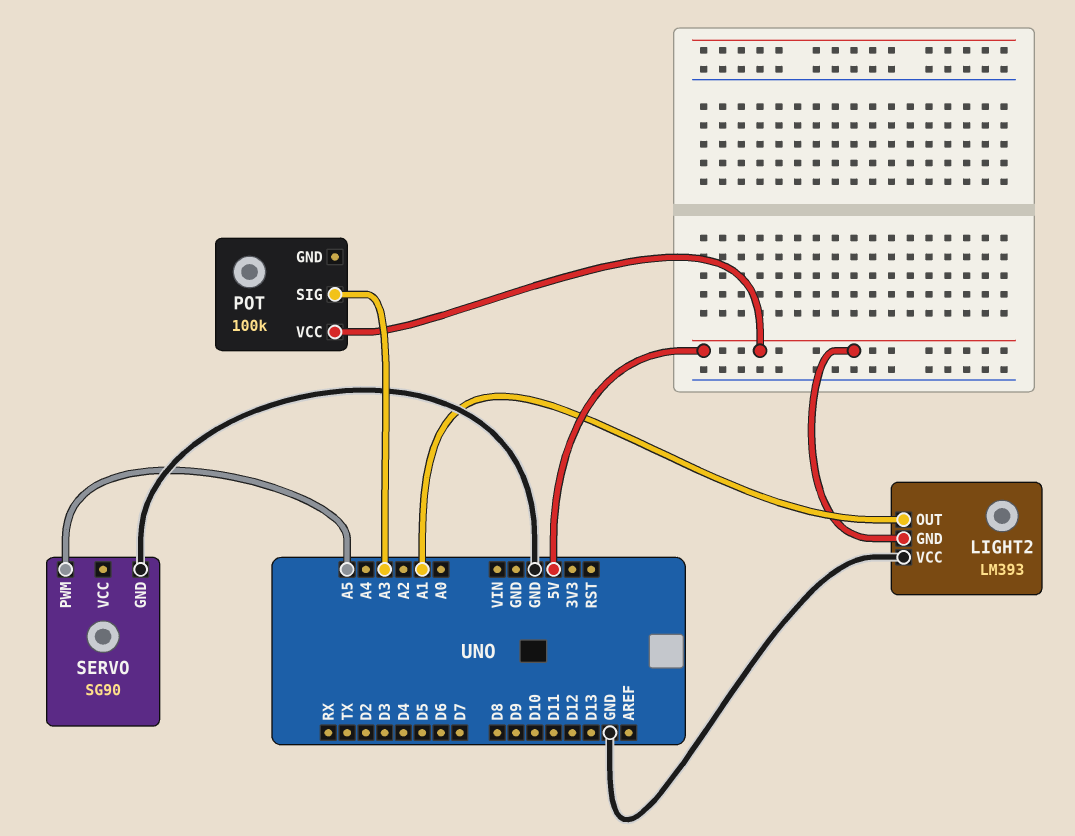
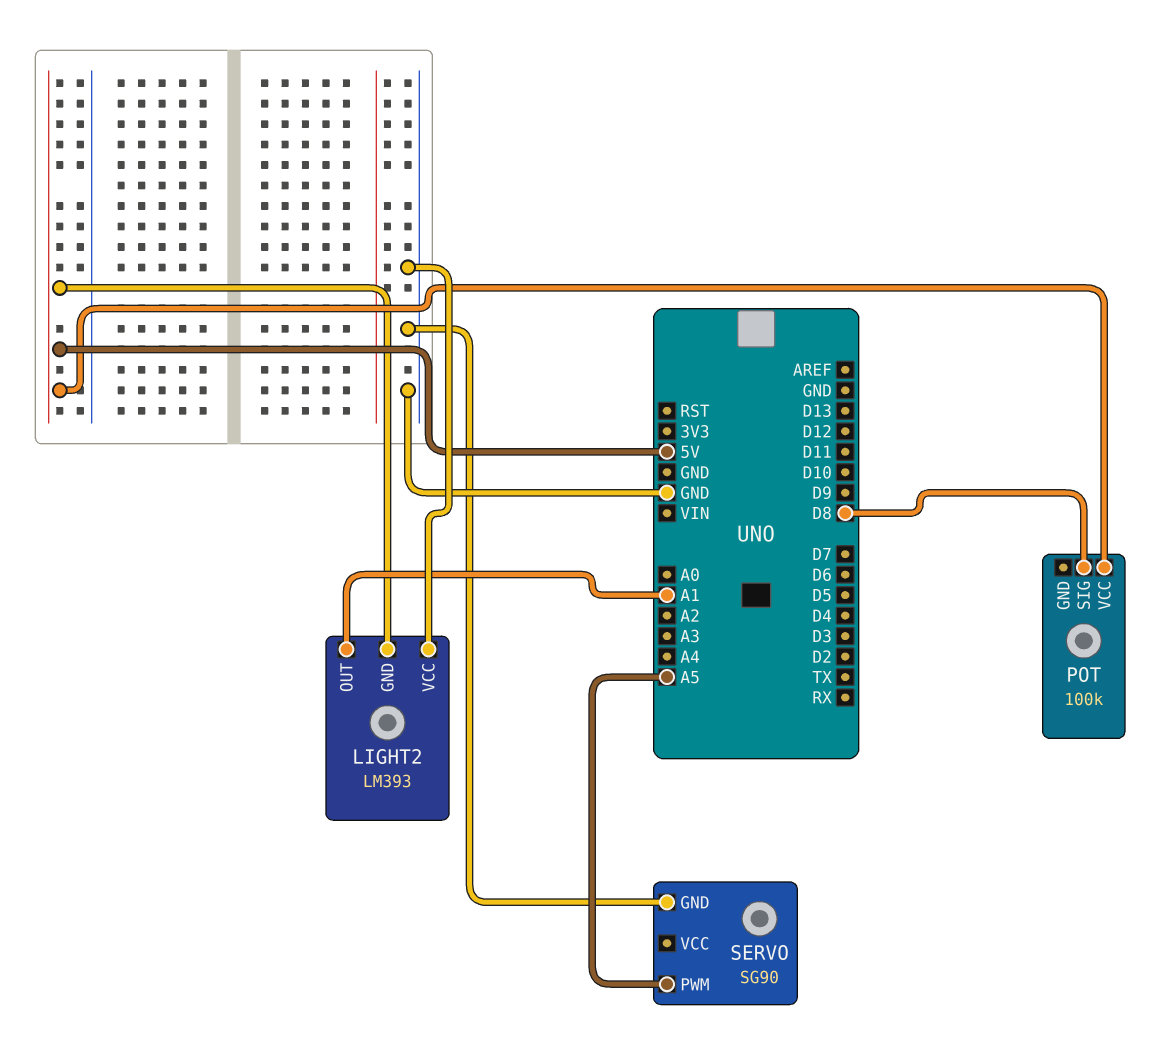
POT pin SIG: A3 -> D8

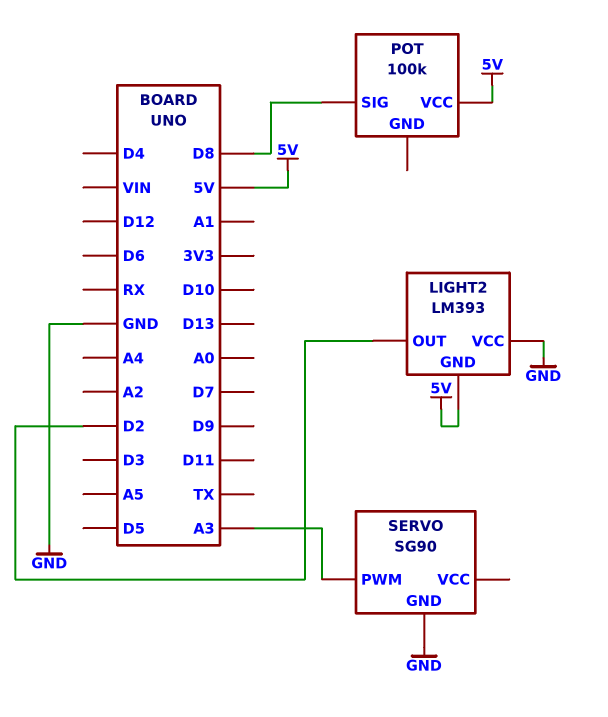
LIGHT2 pin OUT: A1 -> D2
SERVO pin PWM: A5 -> A3

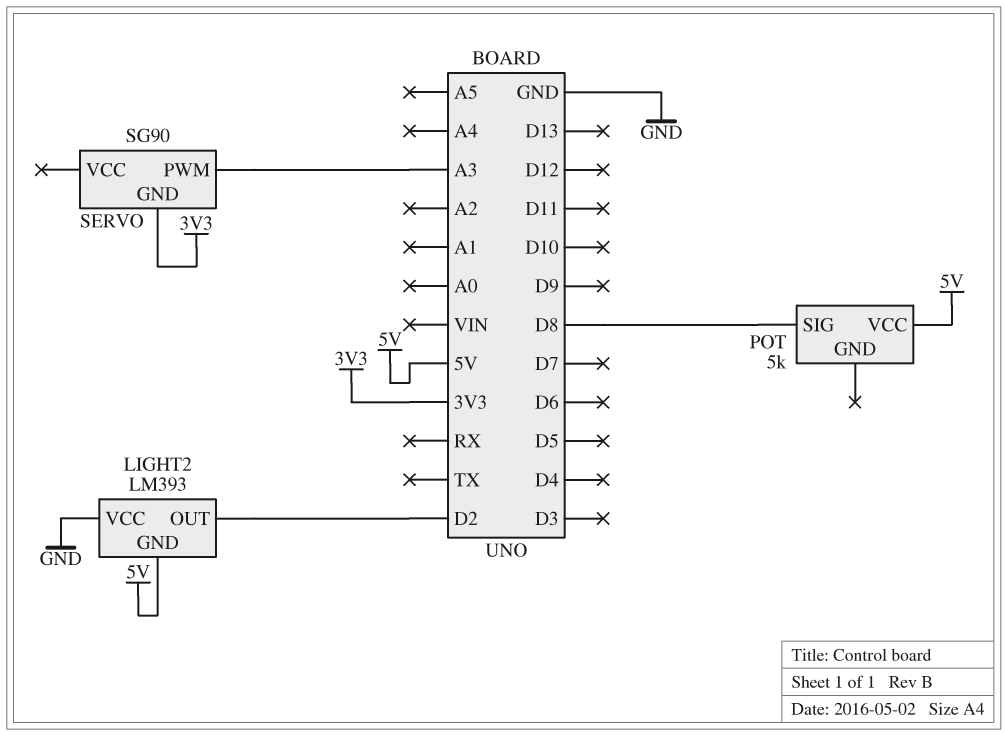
POT: 100k -> 5k
SERVO pin GND: GND -> 3V3

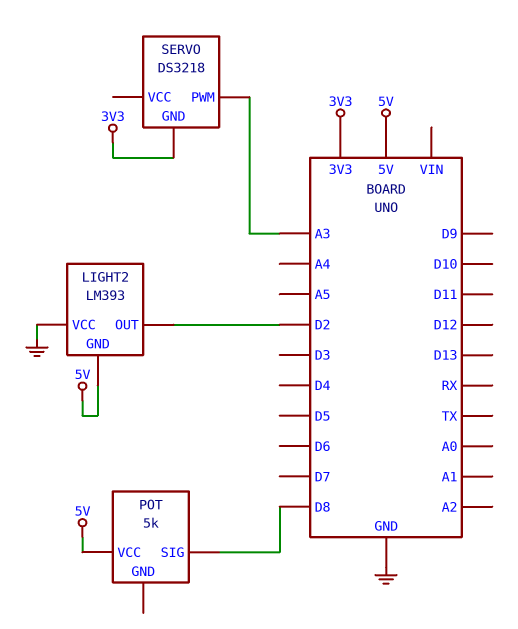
SERVO: SG90 -> DS3218

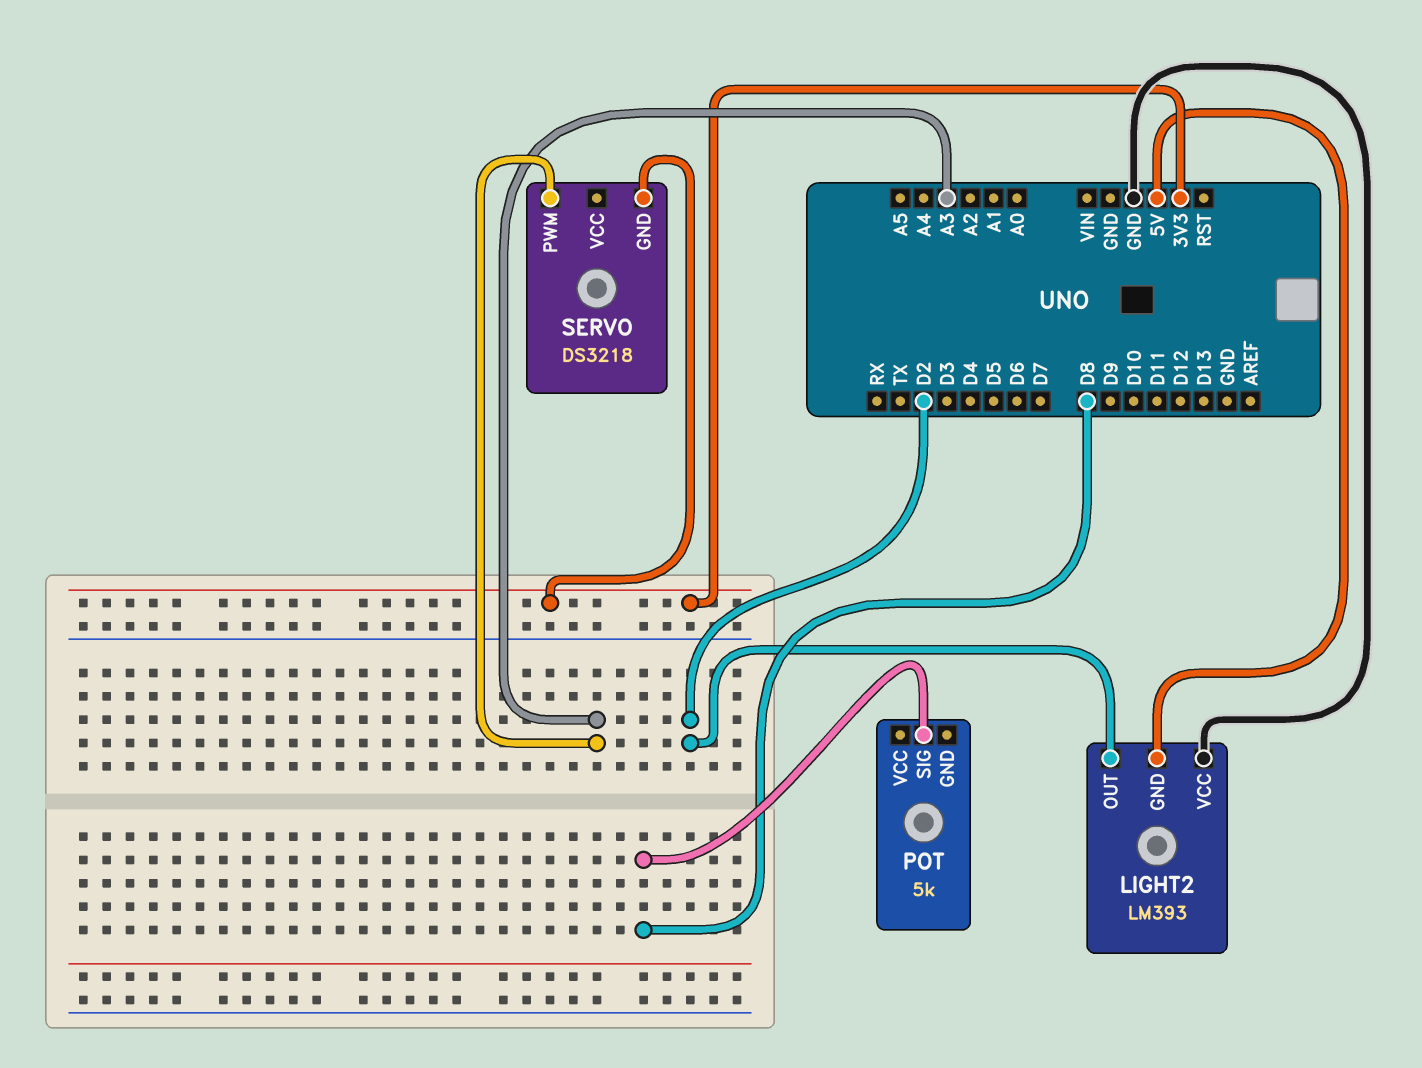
POT pin VCC: 5V -> none

